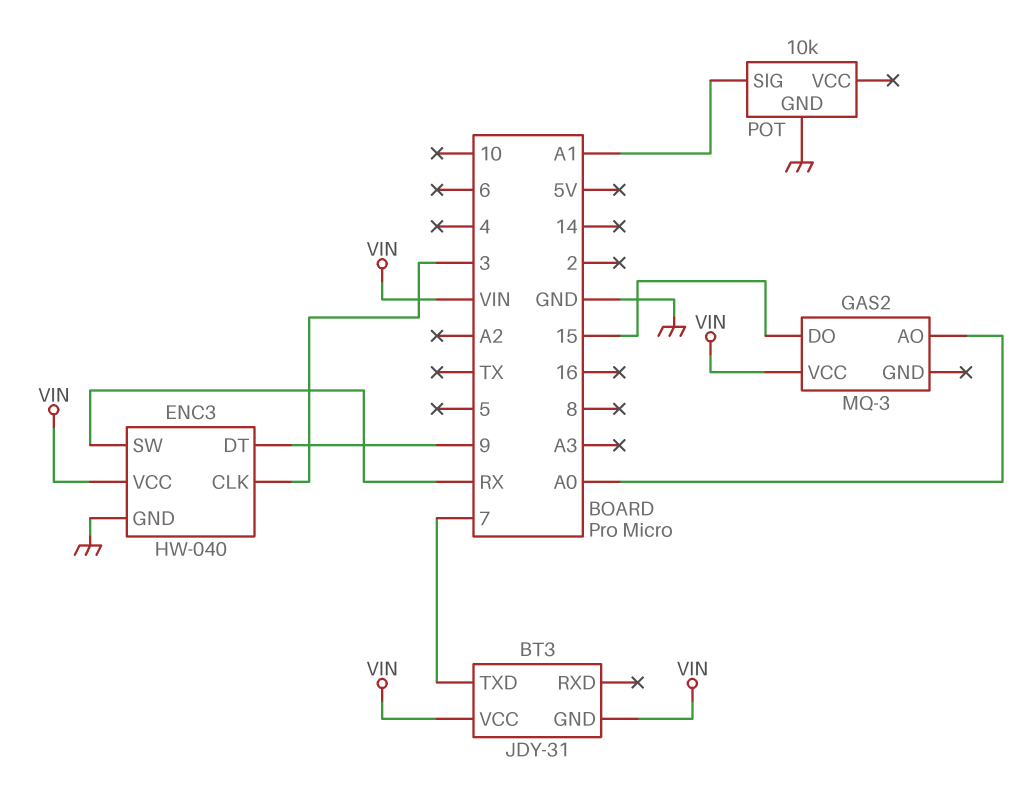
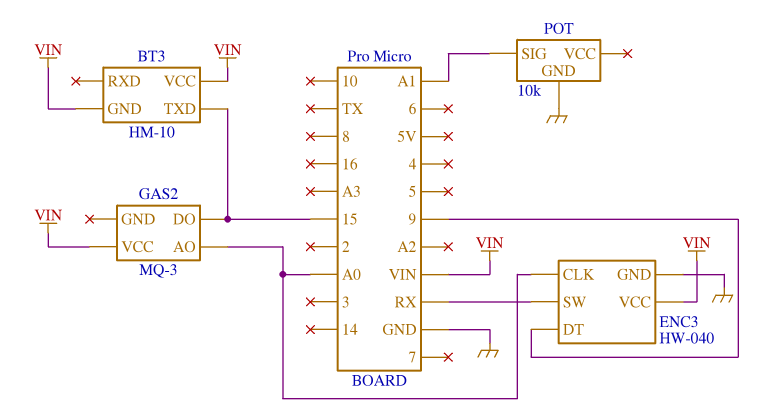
BT3: JDY-31 -> HM-10
BT3 pin TXD: 7 -> 15
ENC3 pin CLK: 3 -> A0

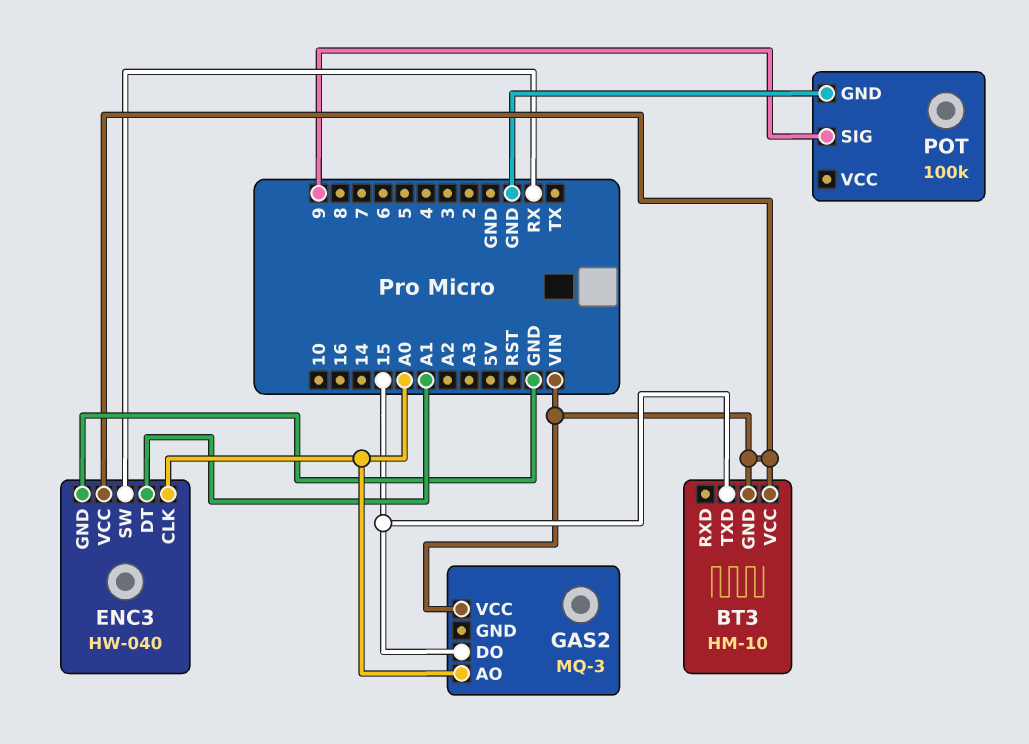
ENC3 pin DT: 9 -> A1
POT: 10k -> 100k
POT pin SIG: A1 -> 9

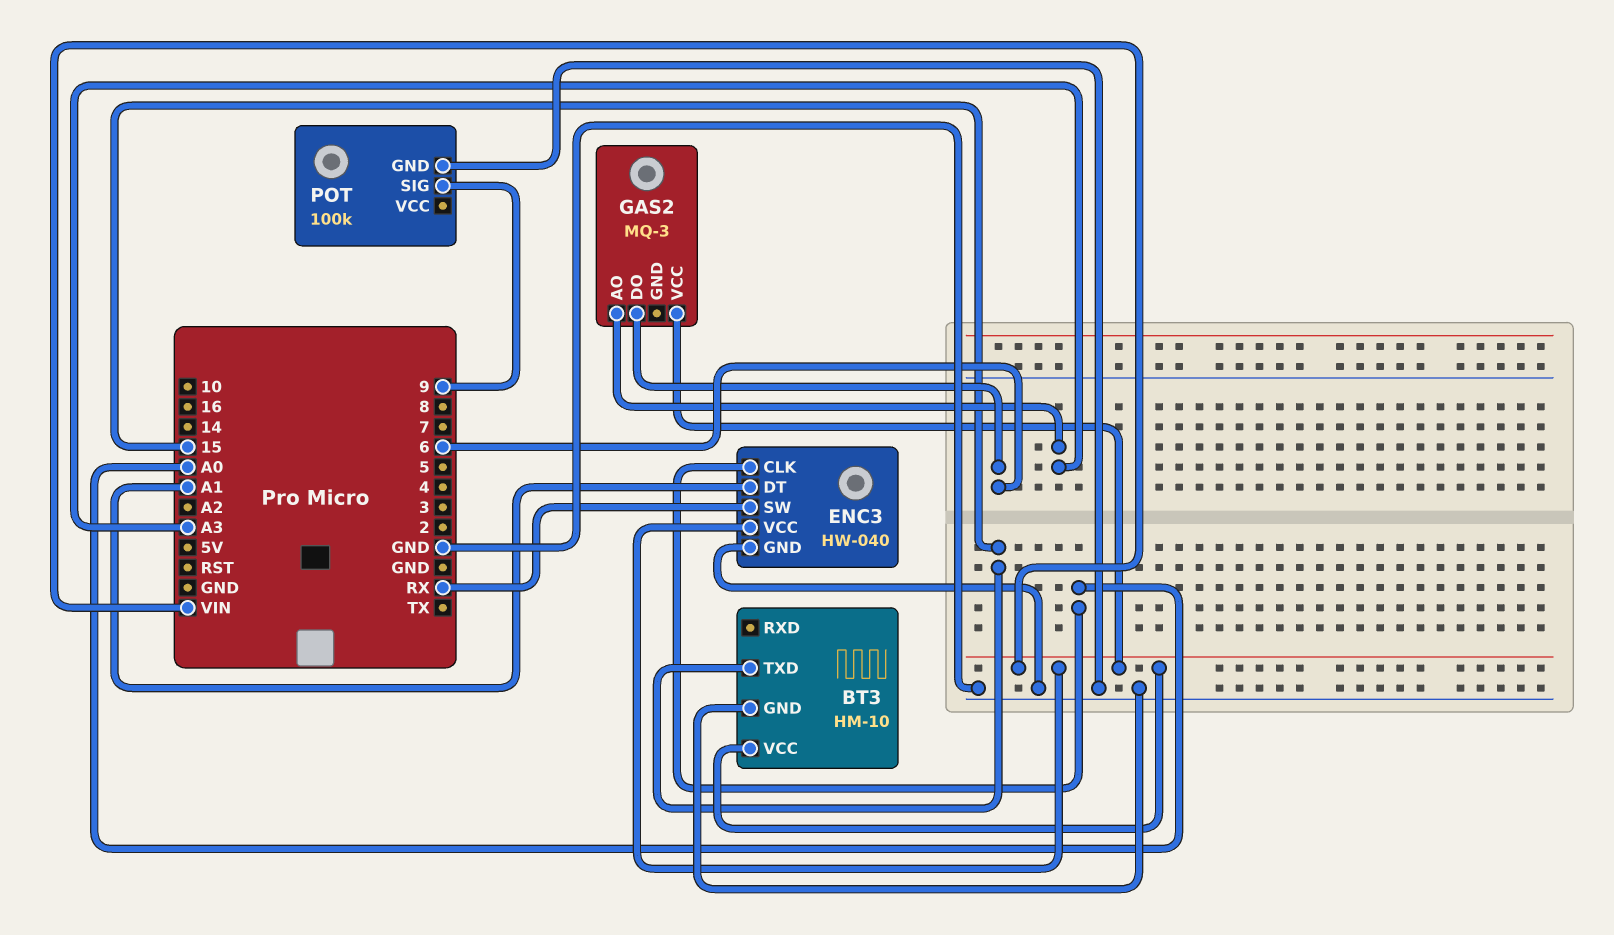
BT3 pin GND: VIN -> GND
GAS2 pin AO: A0 -> A3
GAS2 pin DO: 15 -> 6

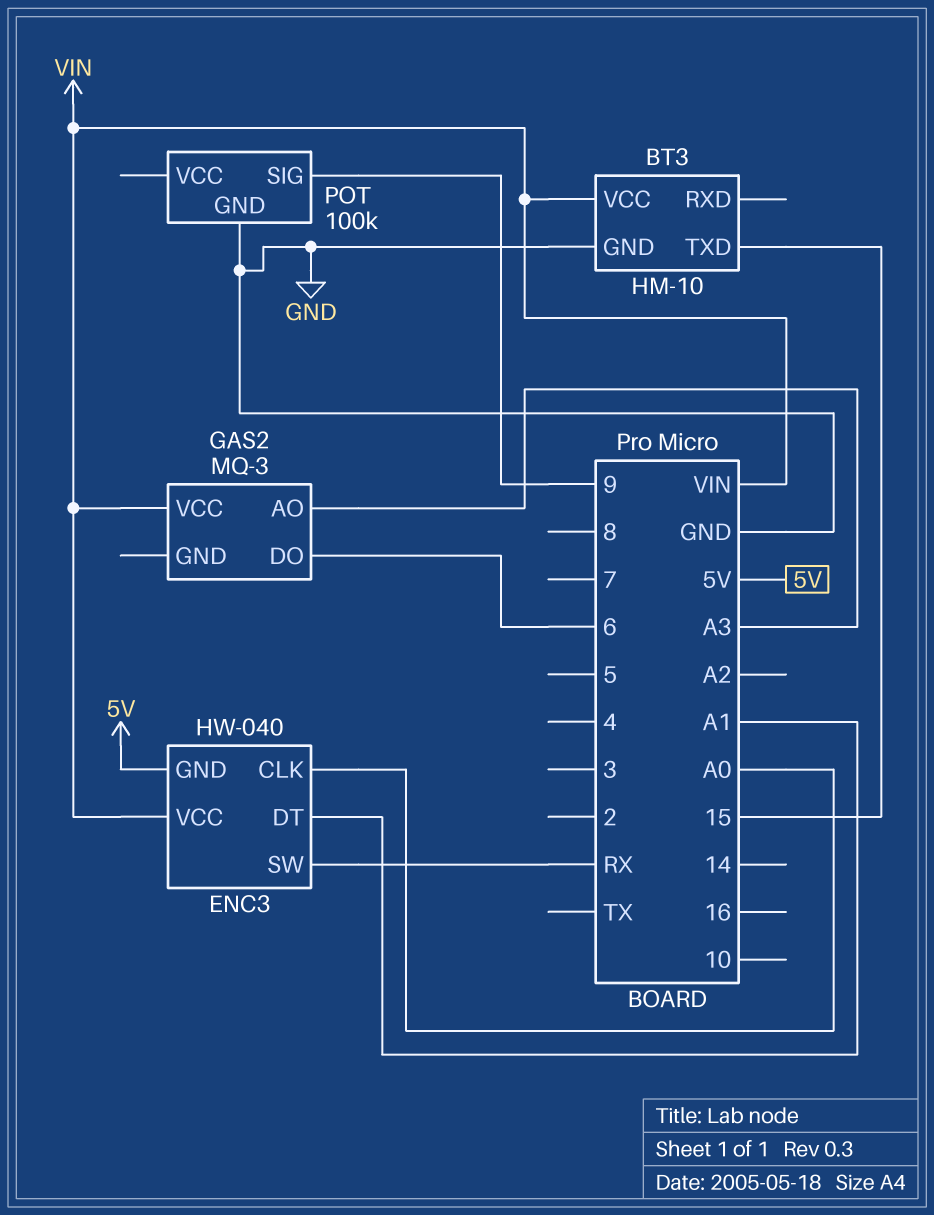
ENC3 pin GND: GND -> 5V

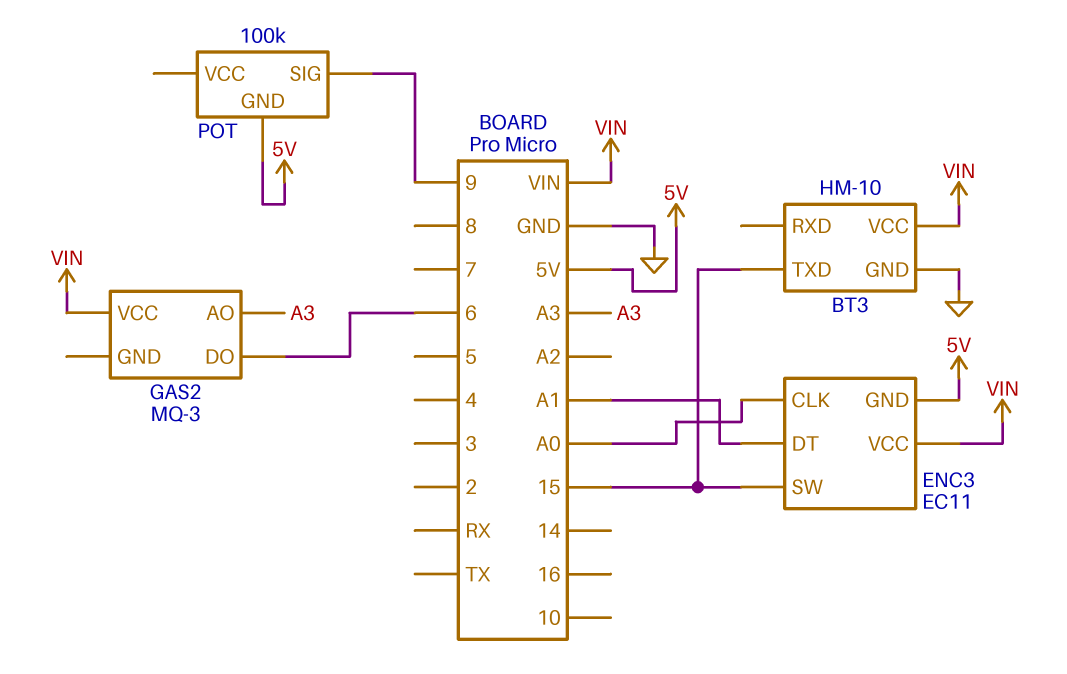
ENC3: HW-040 -> EC11
ENC3 pin SW: RX -> 15
POT pin GND: GND -> 5V

